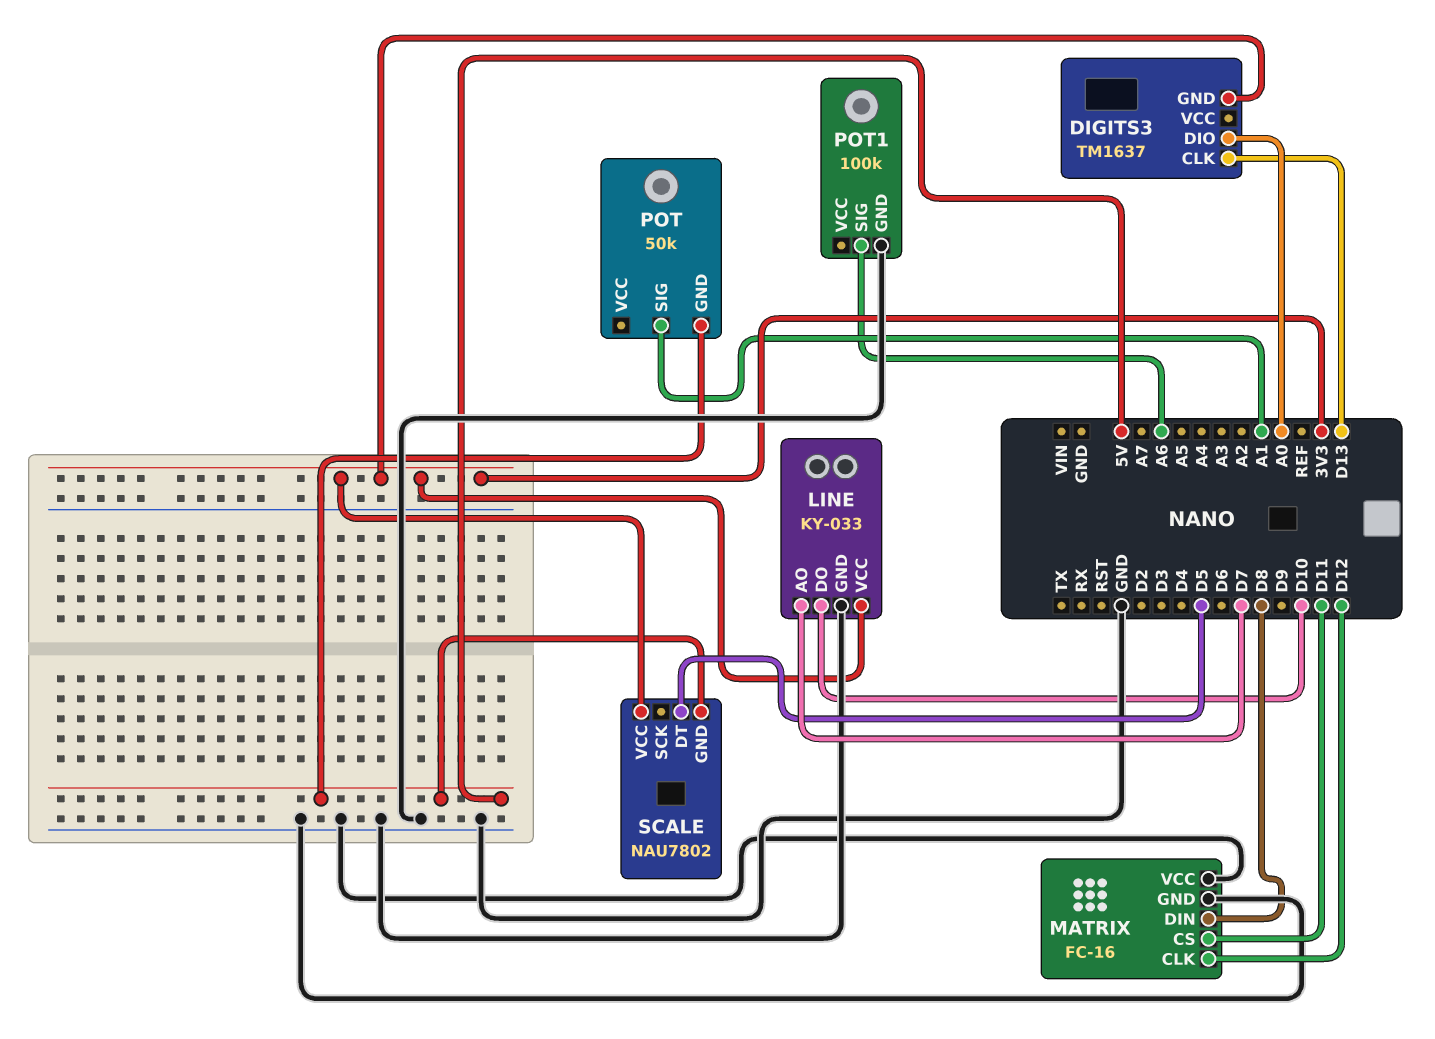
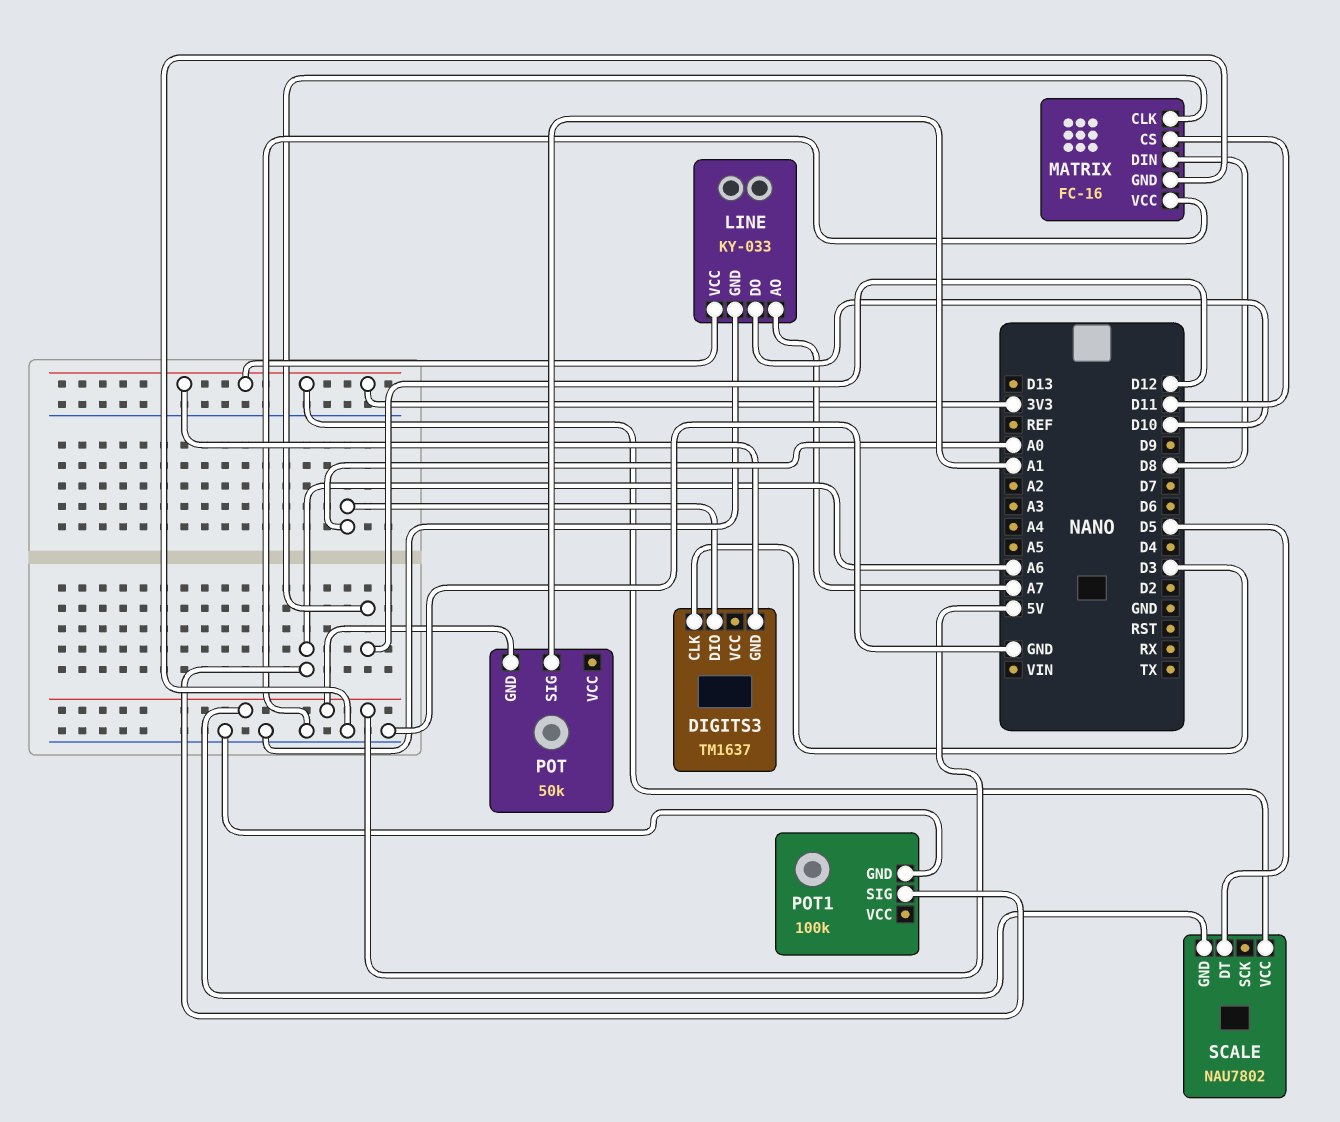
DIGITS3 pin CLK: D13 -> D3
LINE pin AO: D7 -> A7

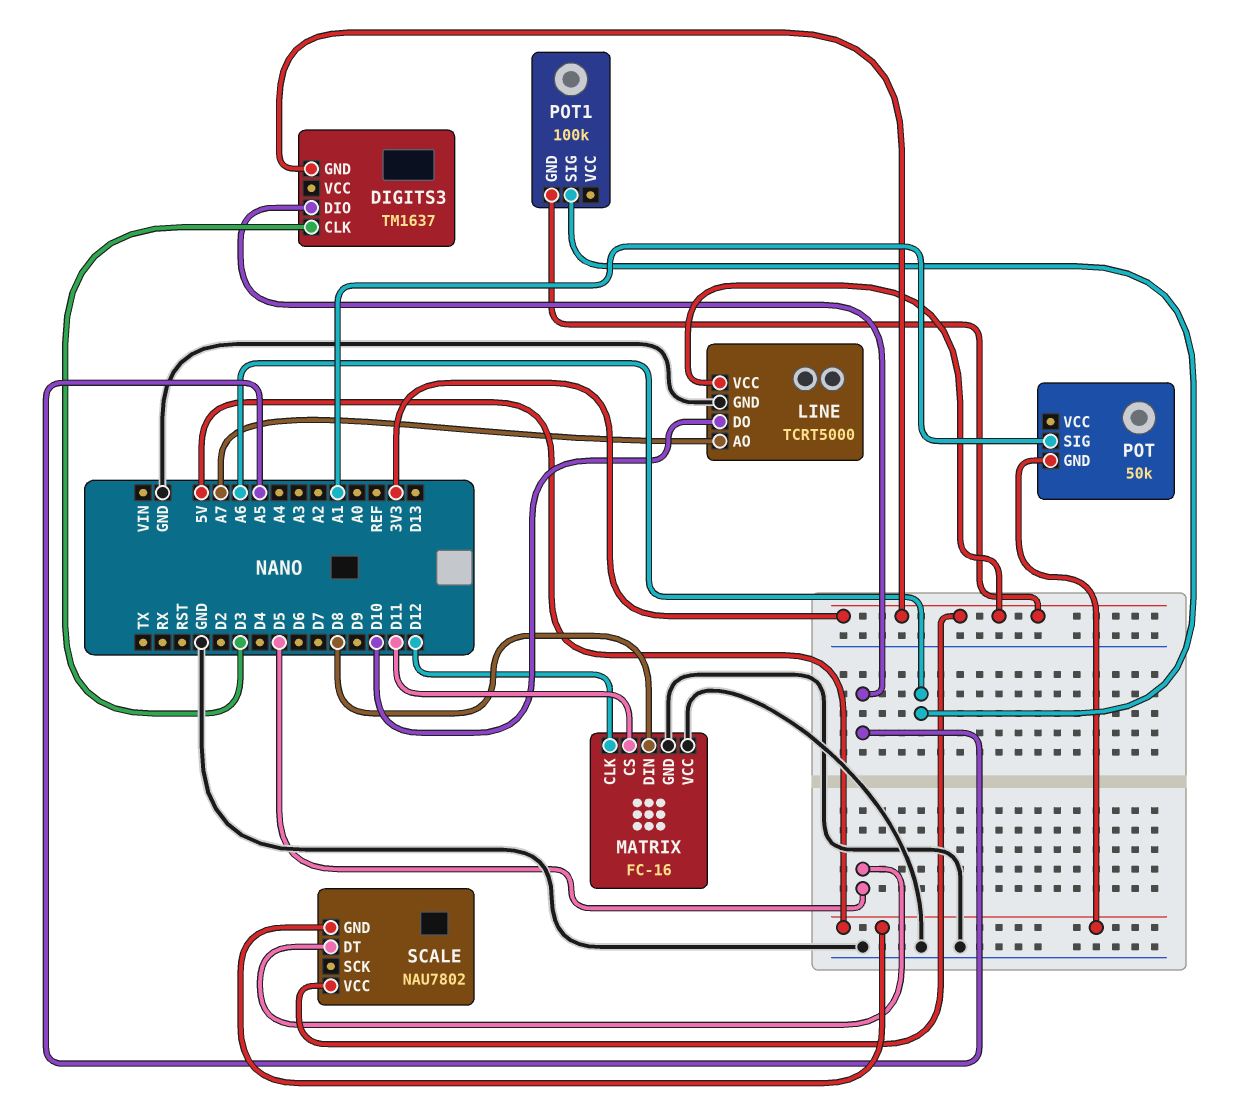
DIGITS3 pin DIO: A0 -> A5
LINE: KY-033 -> TCRT5000
POT1 pin GND: GND -> 3V3

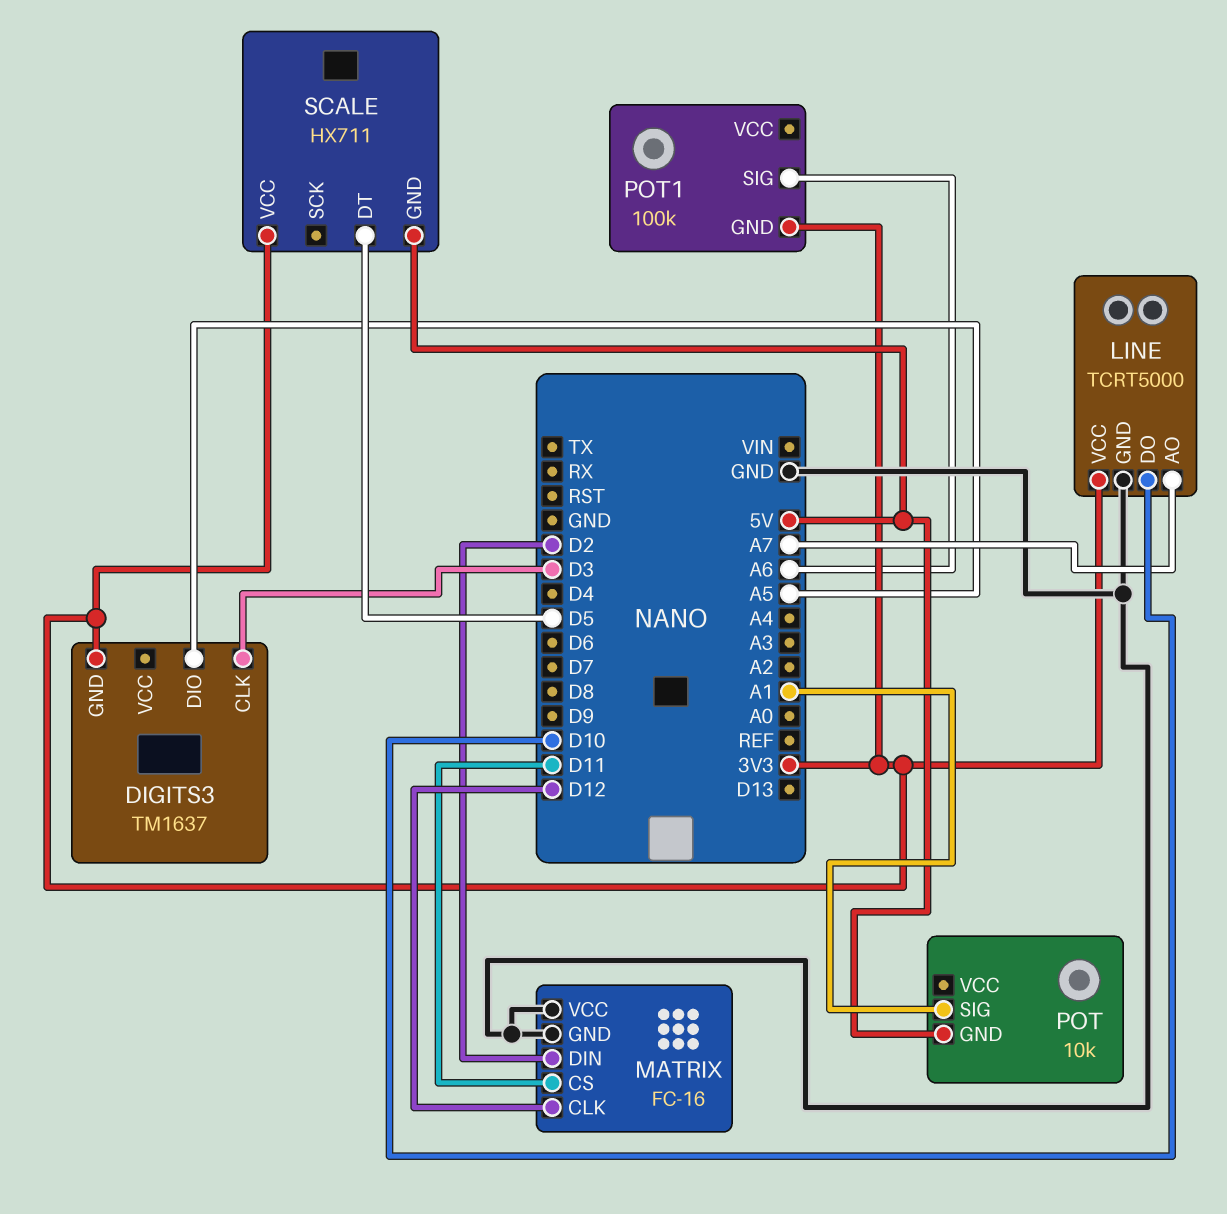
MATRIX pin DIN: D8 -> D2
POT: 50k -> 10k
SCALE: NAU7802 -> HX711

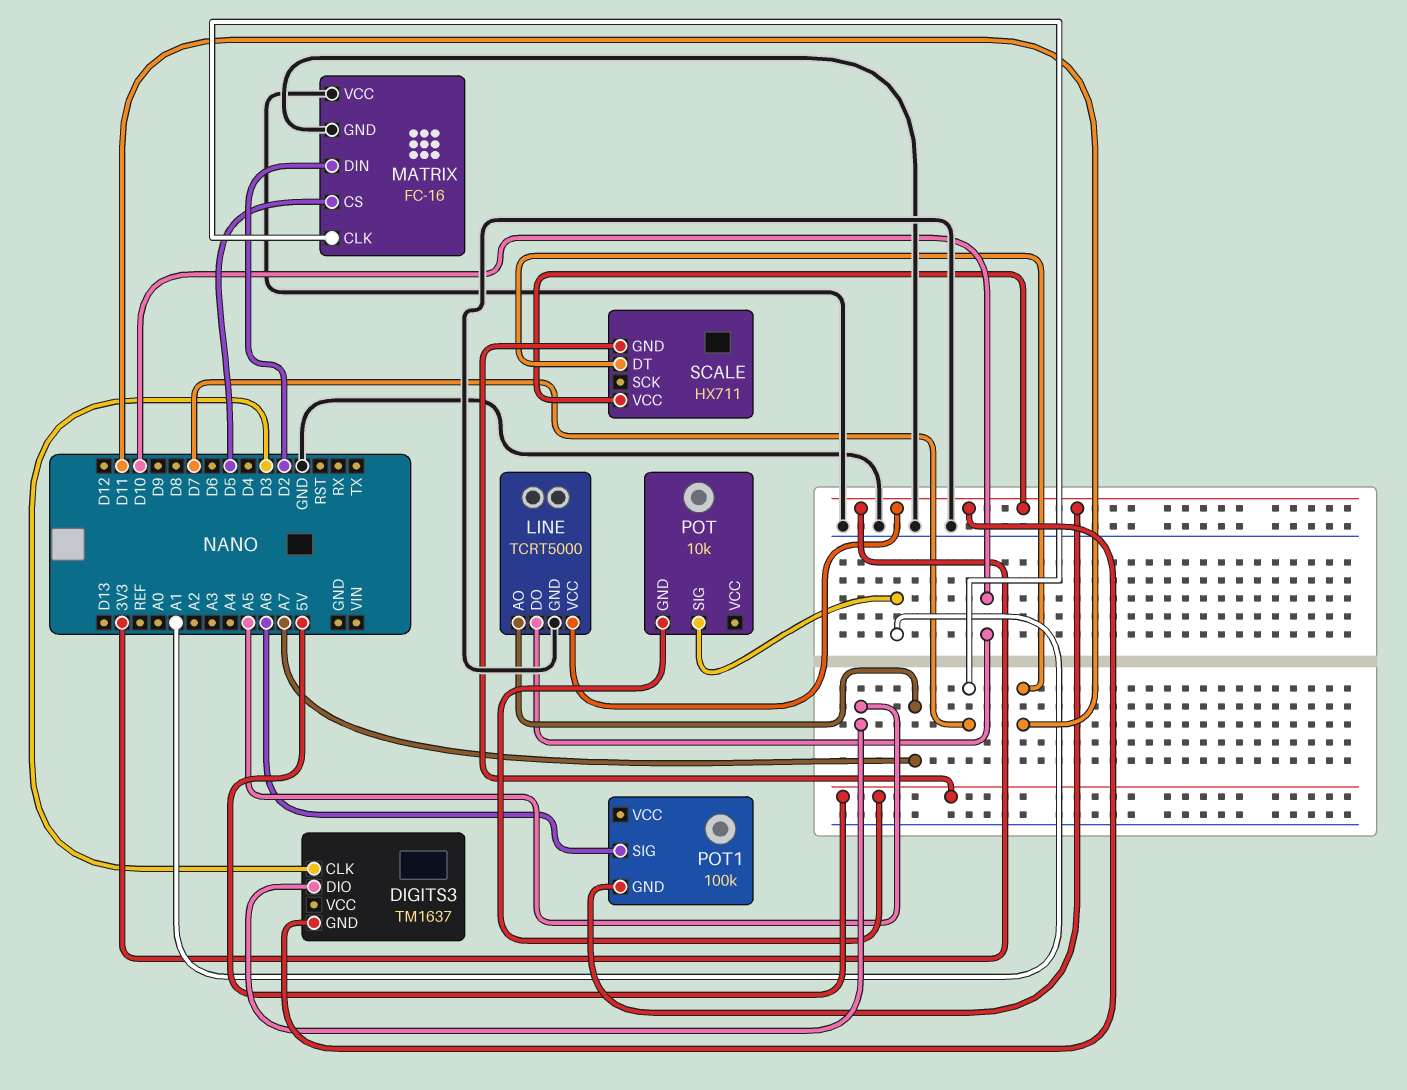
MATRIX pin CLK: D12 -> D7
MATRIX pin CS: D11 -> D5
SCALE pin DT: D5 -> D11

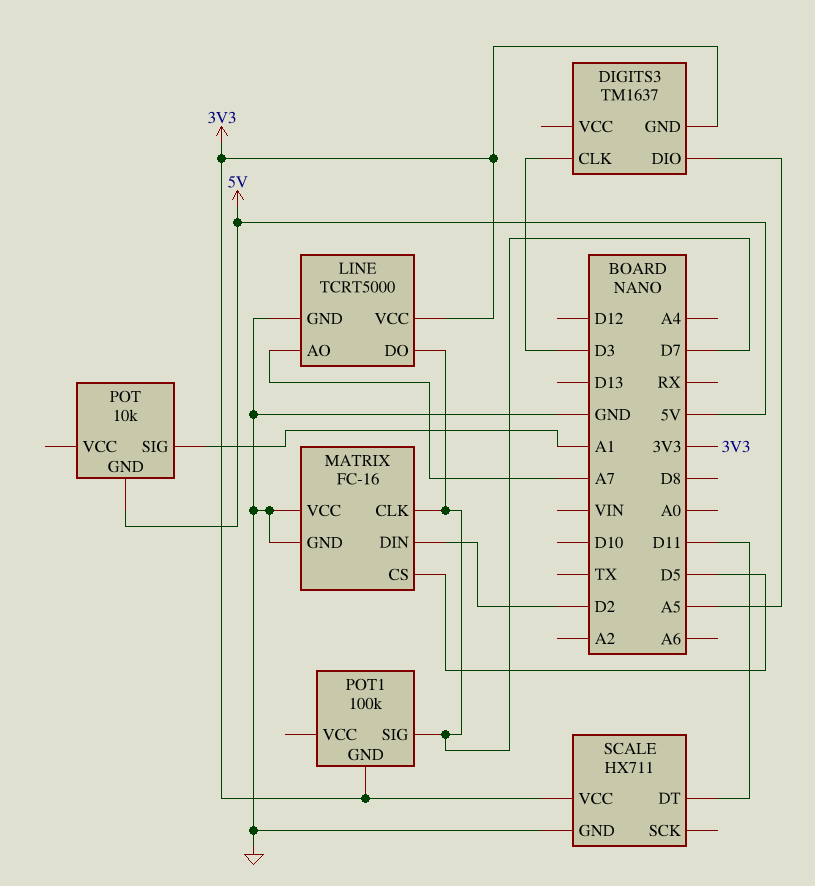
LINE pin DO: D10 -> D7
POT1 pin SIG: A6 -> D7
SCALE pin GND: 5V -> GND

